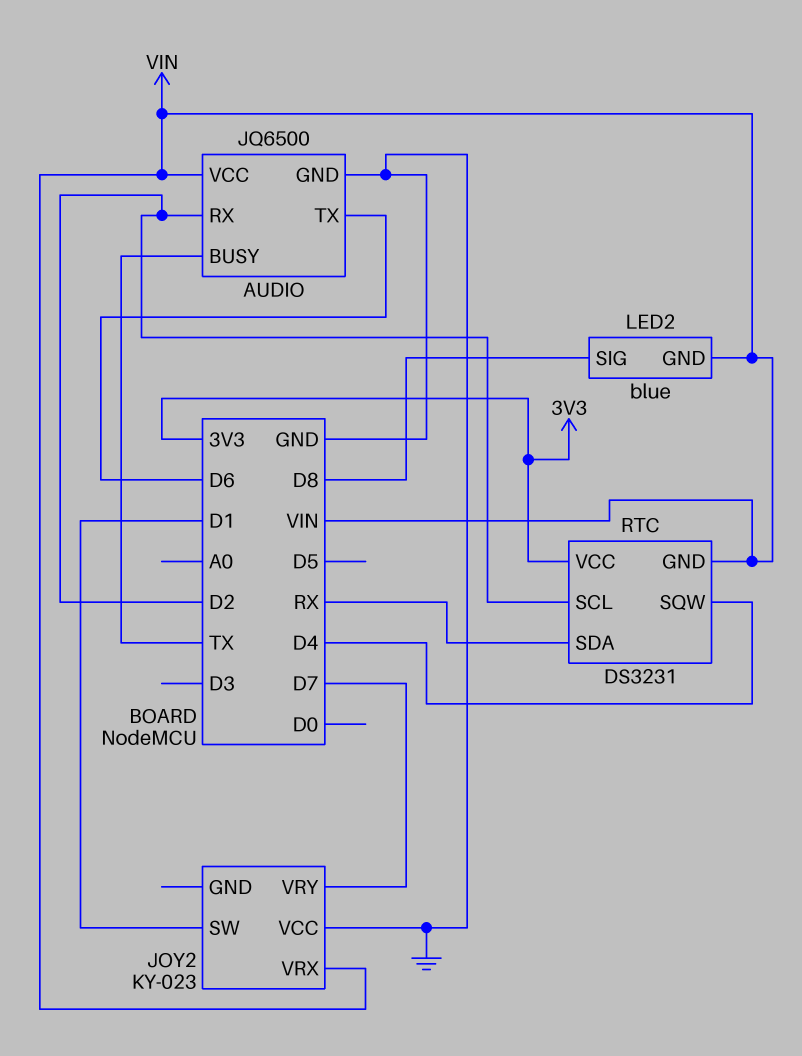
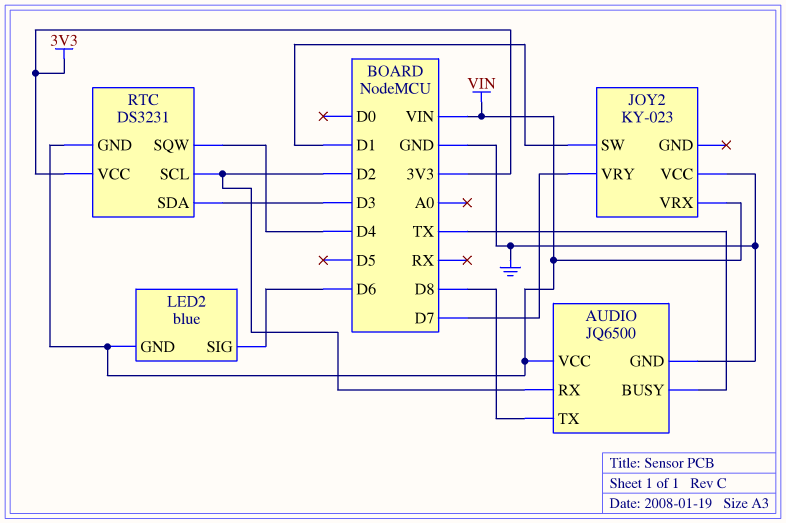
AUDIO pin TX: D6 -> D8
LED2 pin SIG: D8 -> D6
RTC pin SDA: RX -> D3

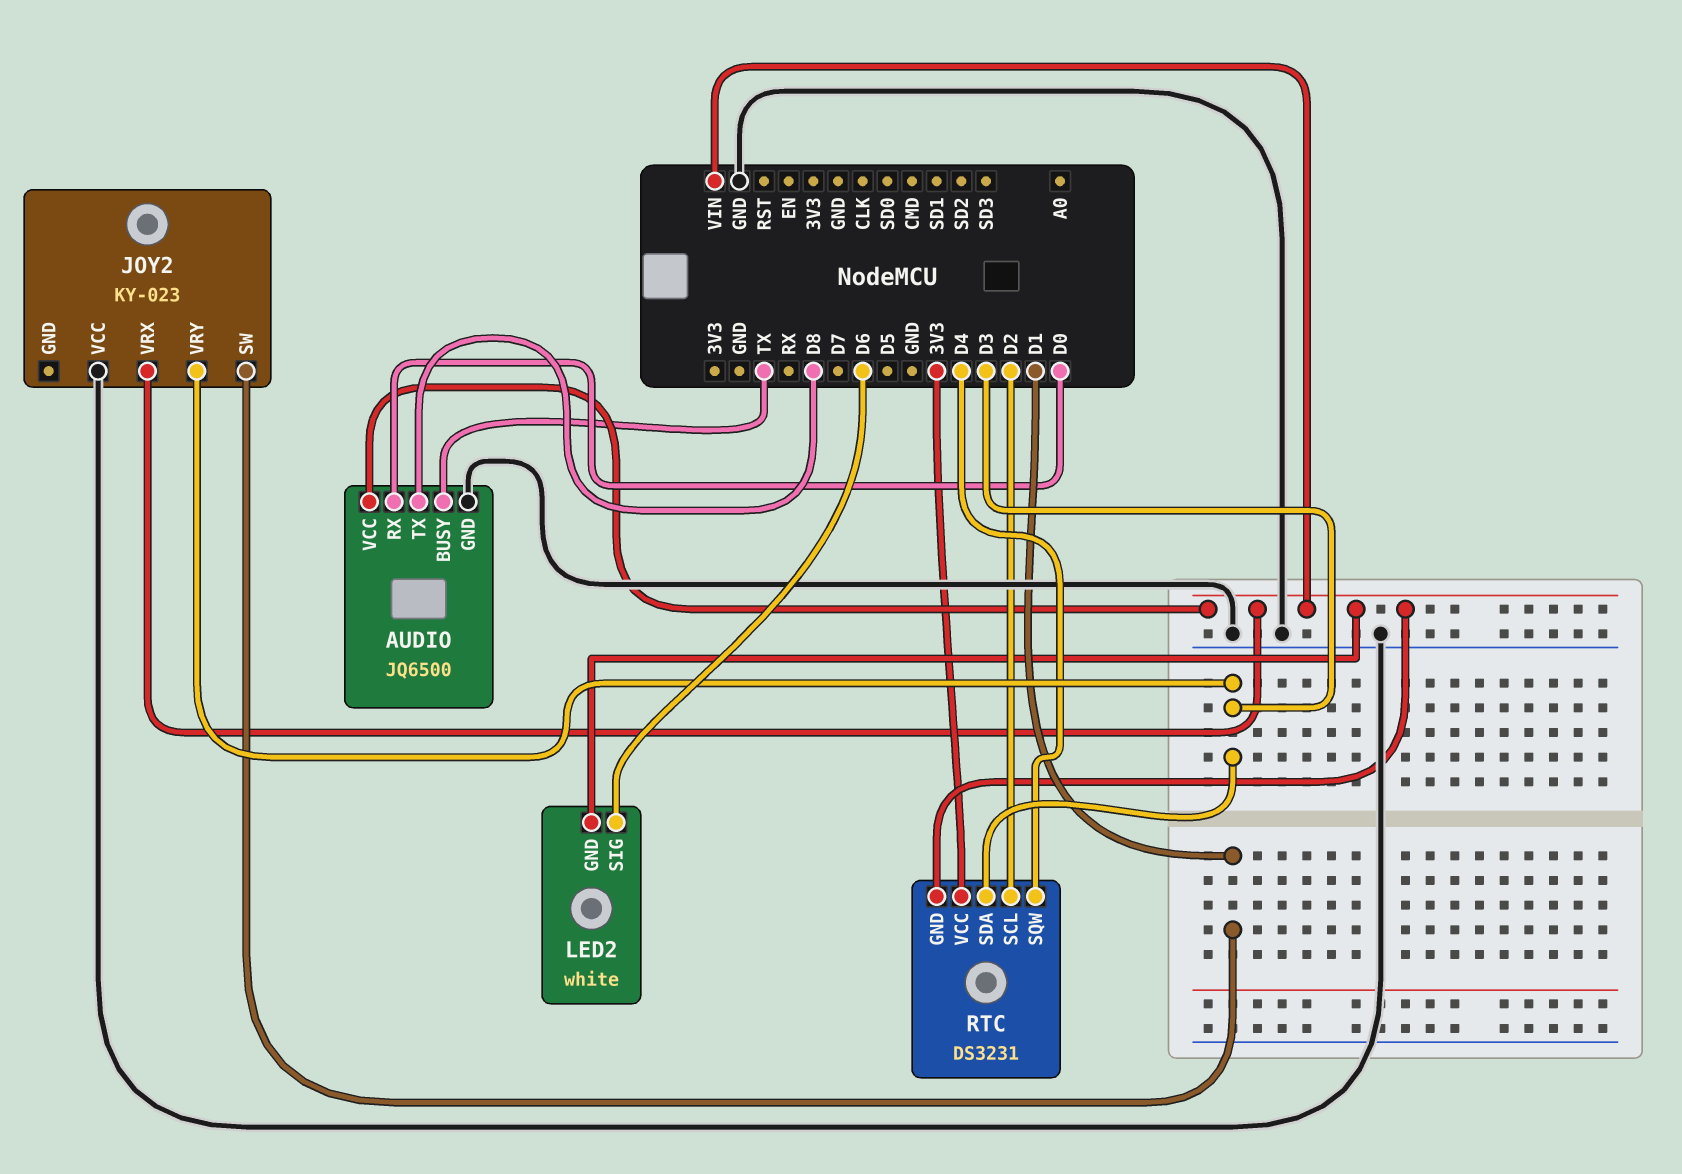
AUDIO pin RX: D2 -> D0
JOY2 pin VRY: D7 -> D3
LED2: blue -> white

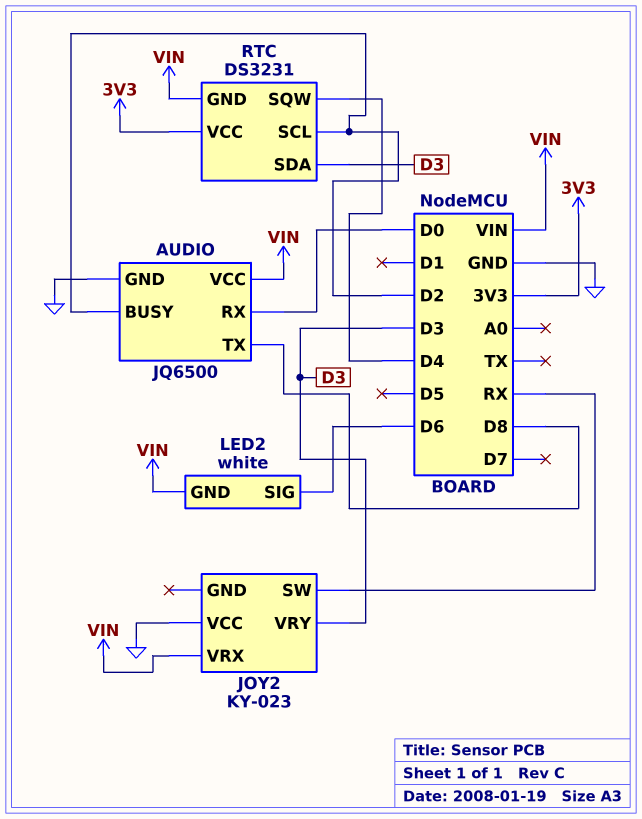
AUDIO pin BUSY: TX -> D2
JOY2 pin SW: D1 -> RX

